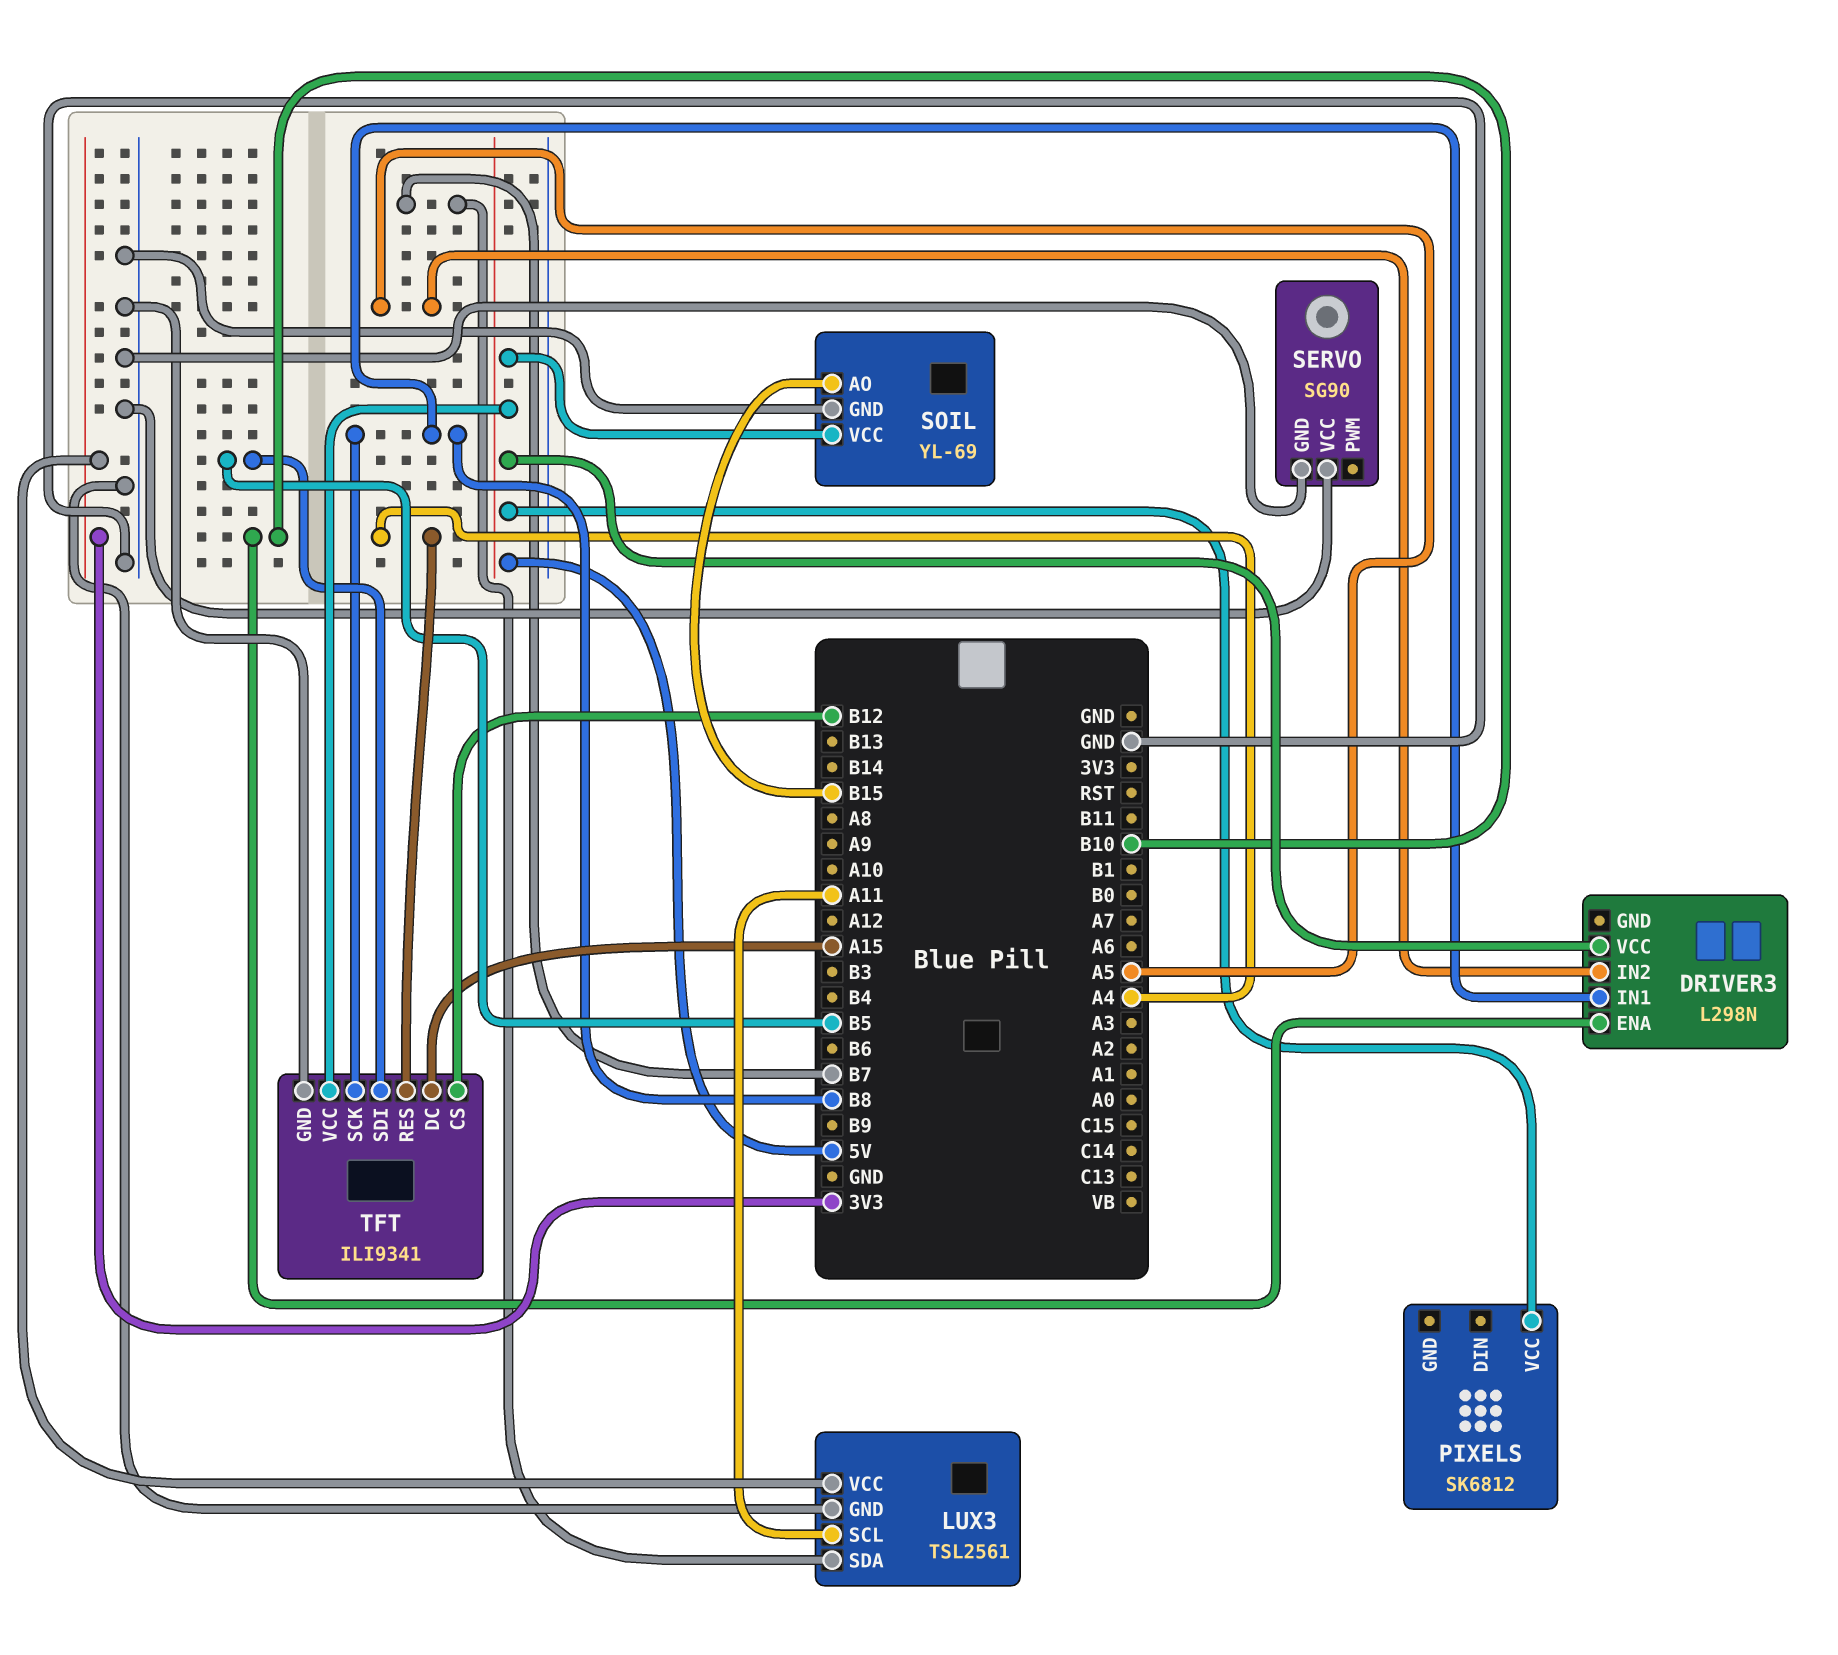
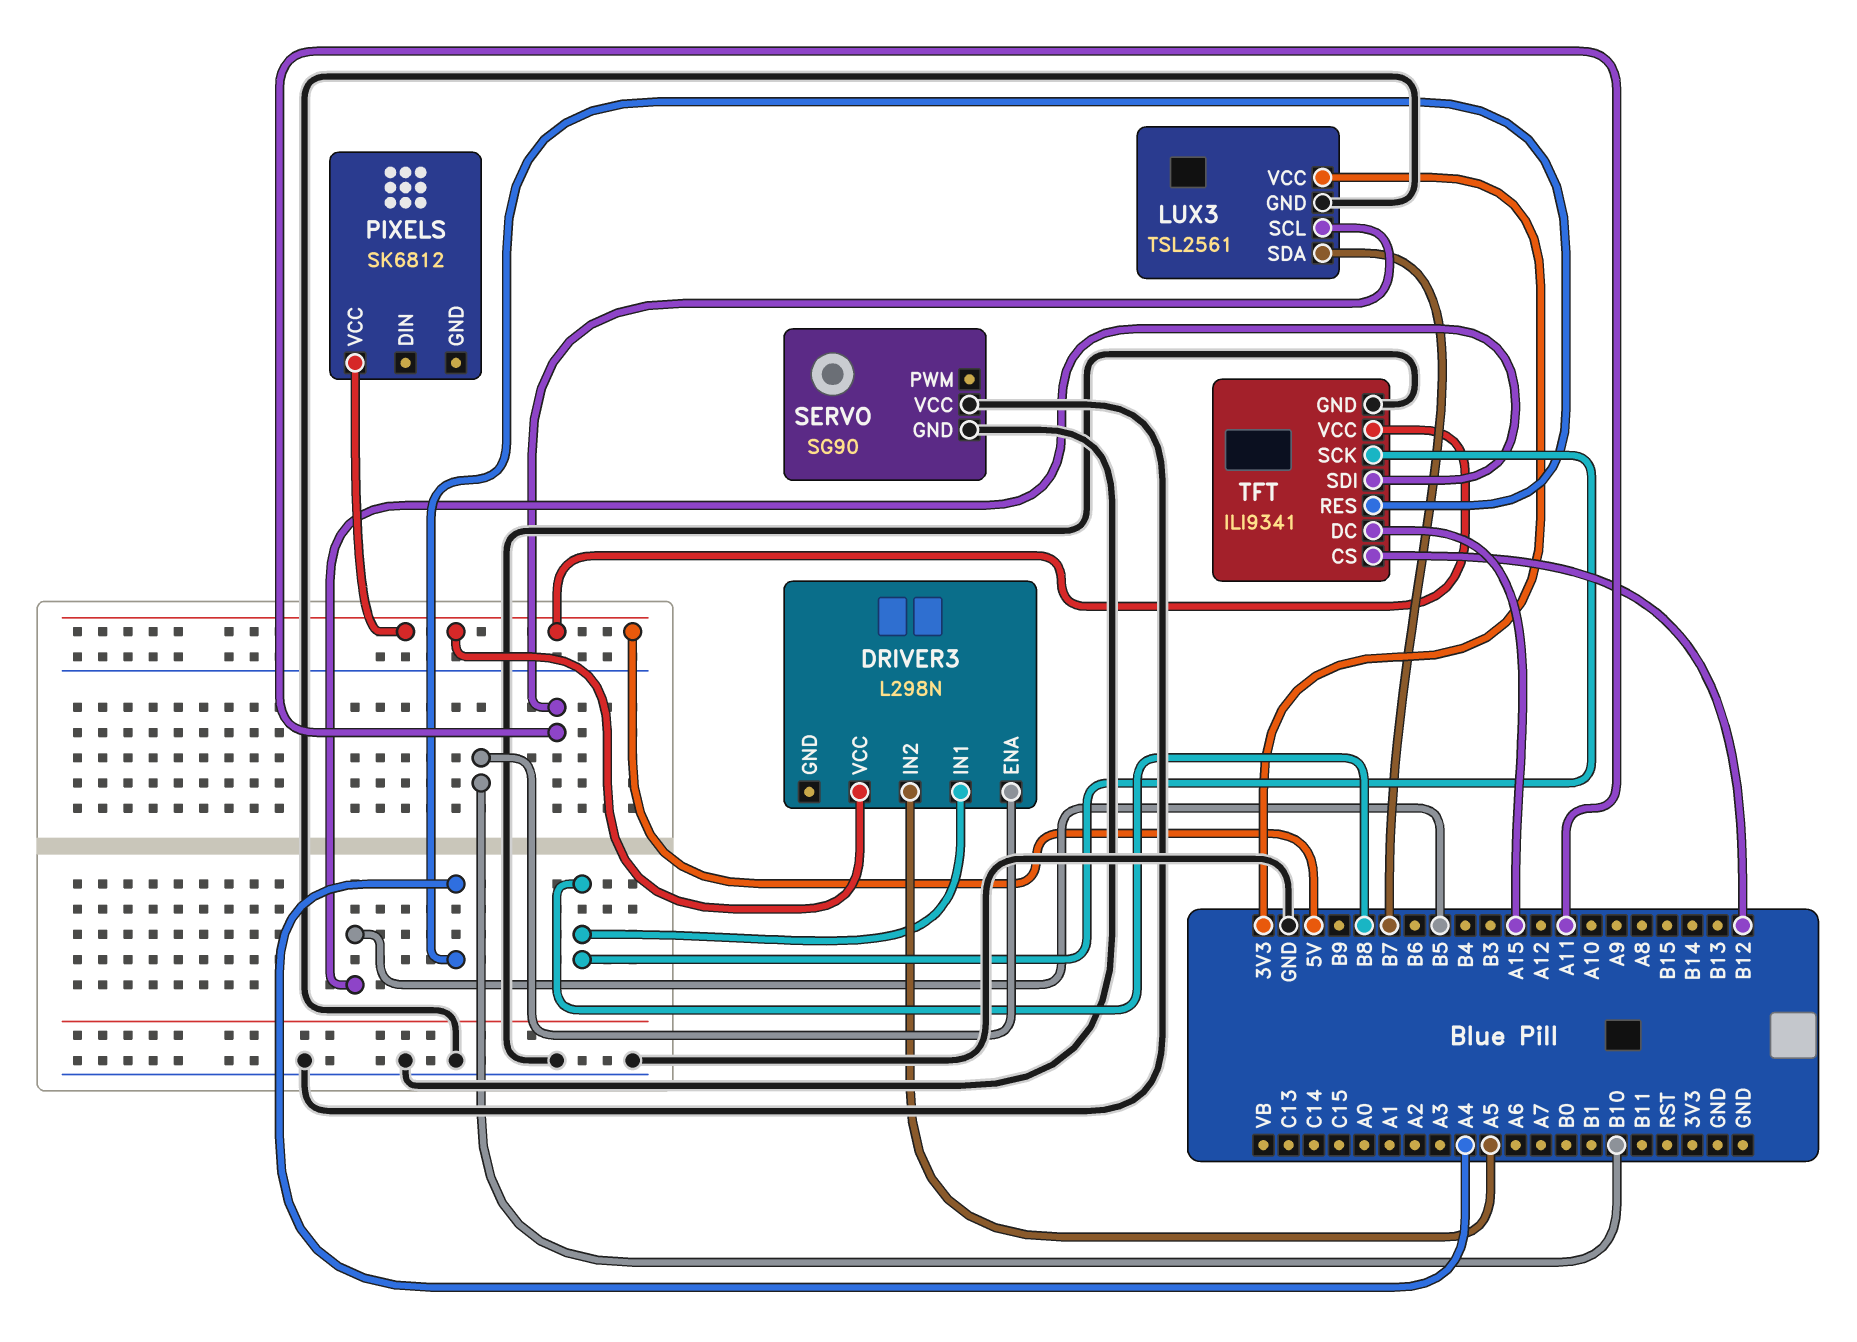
SOIL: YL-69 -> none
SOIL pin AO: B15 -> none
SOIL pin GND: GND -> none
SOIL pin VCC: 5V -> none

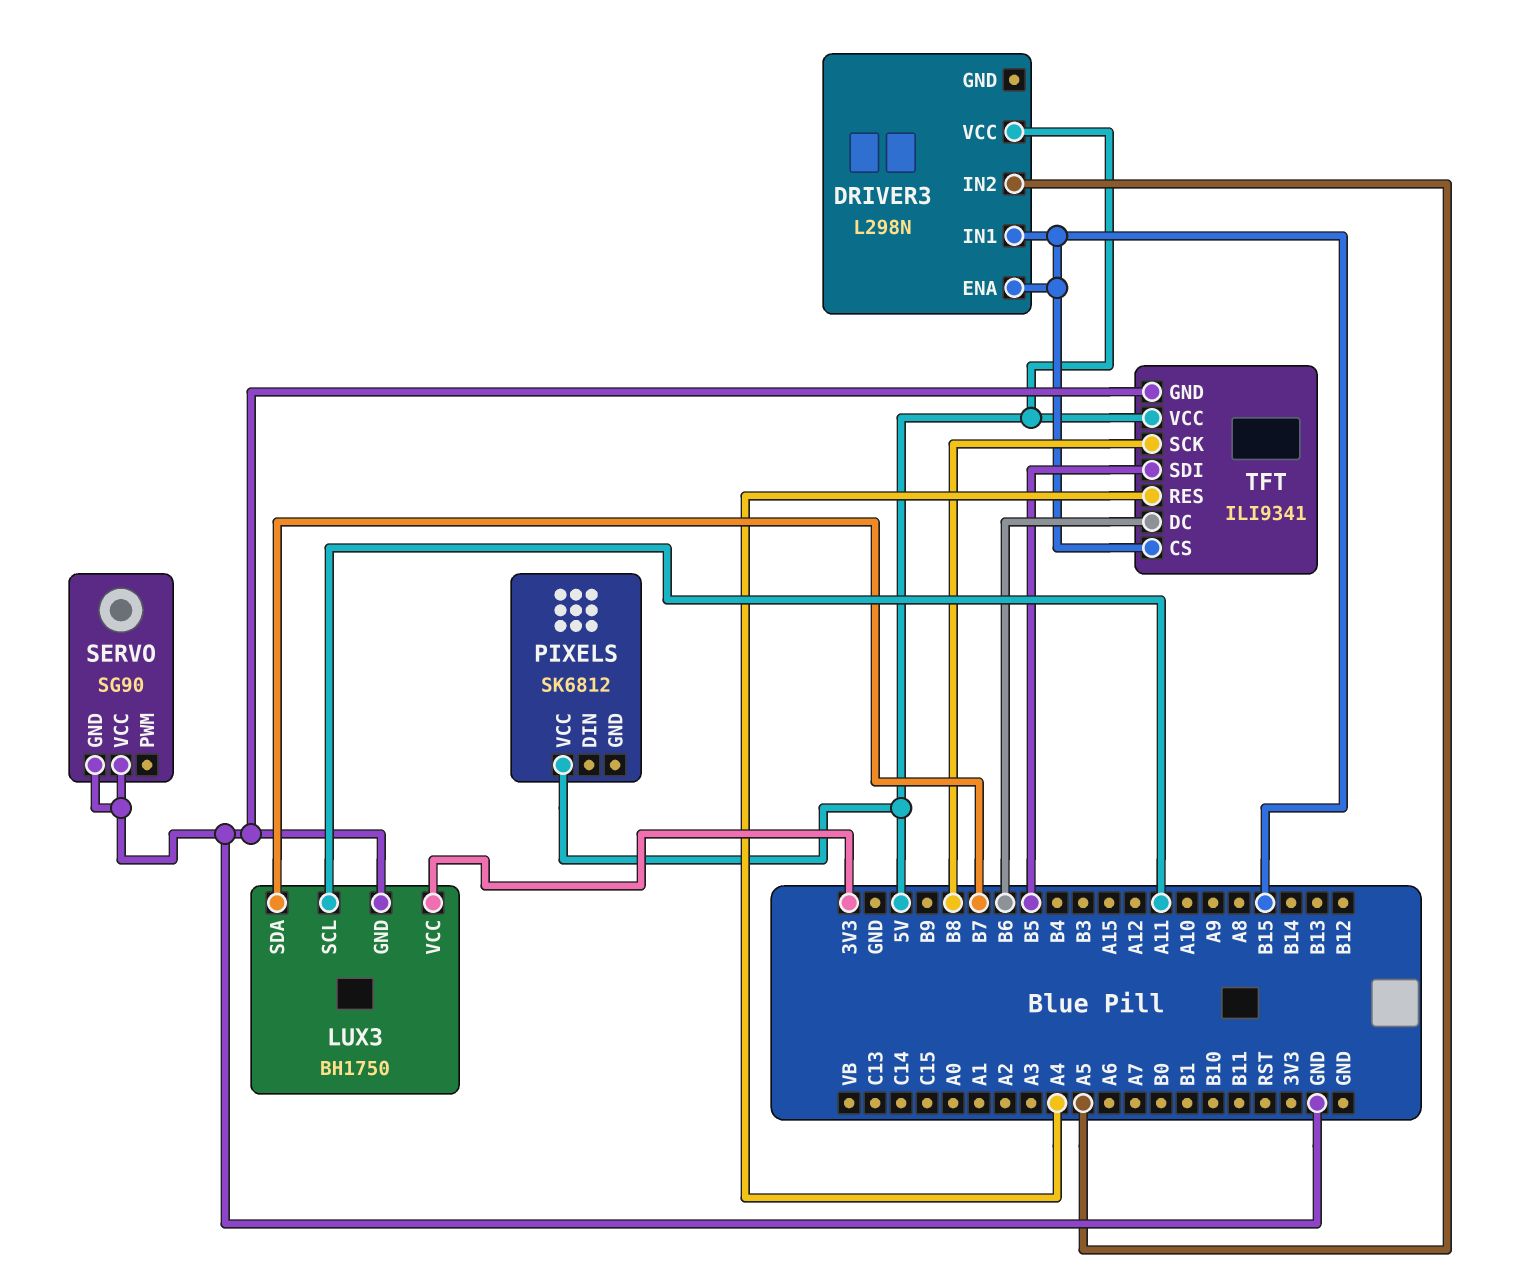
DRIVER3 pin ENA: B10 -> B15
DRIVER3 pin IN1: B8 -> B15
LUX3: TSL2561 -> BH1750
TFT pin CS: B12 -> B15
TFT pin DC: A15 -> B6

